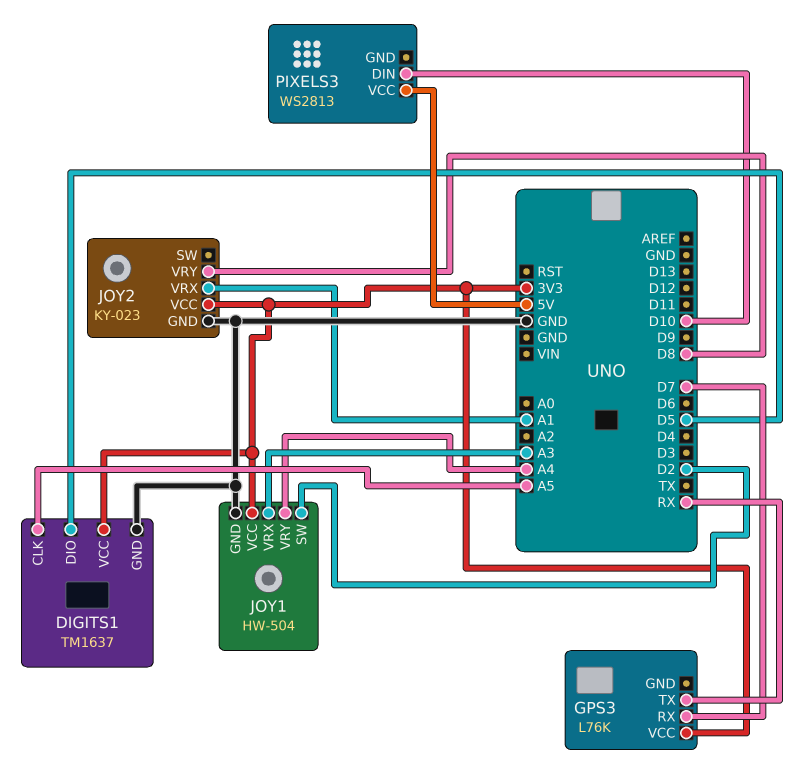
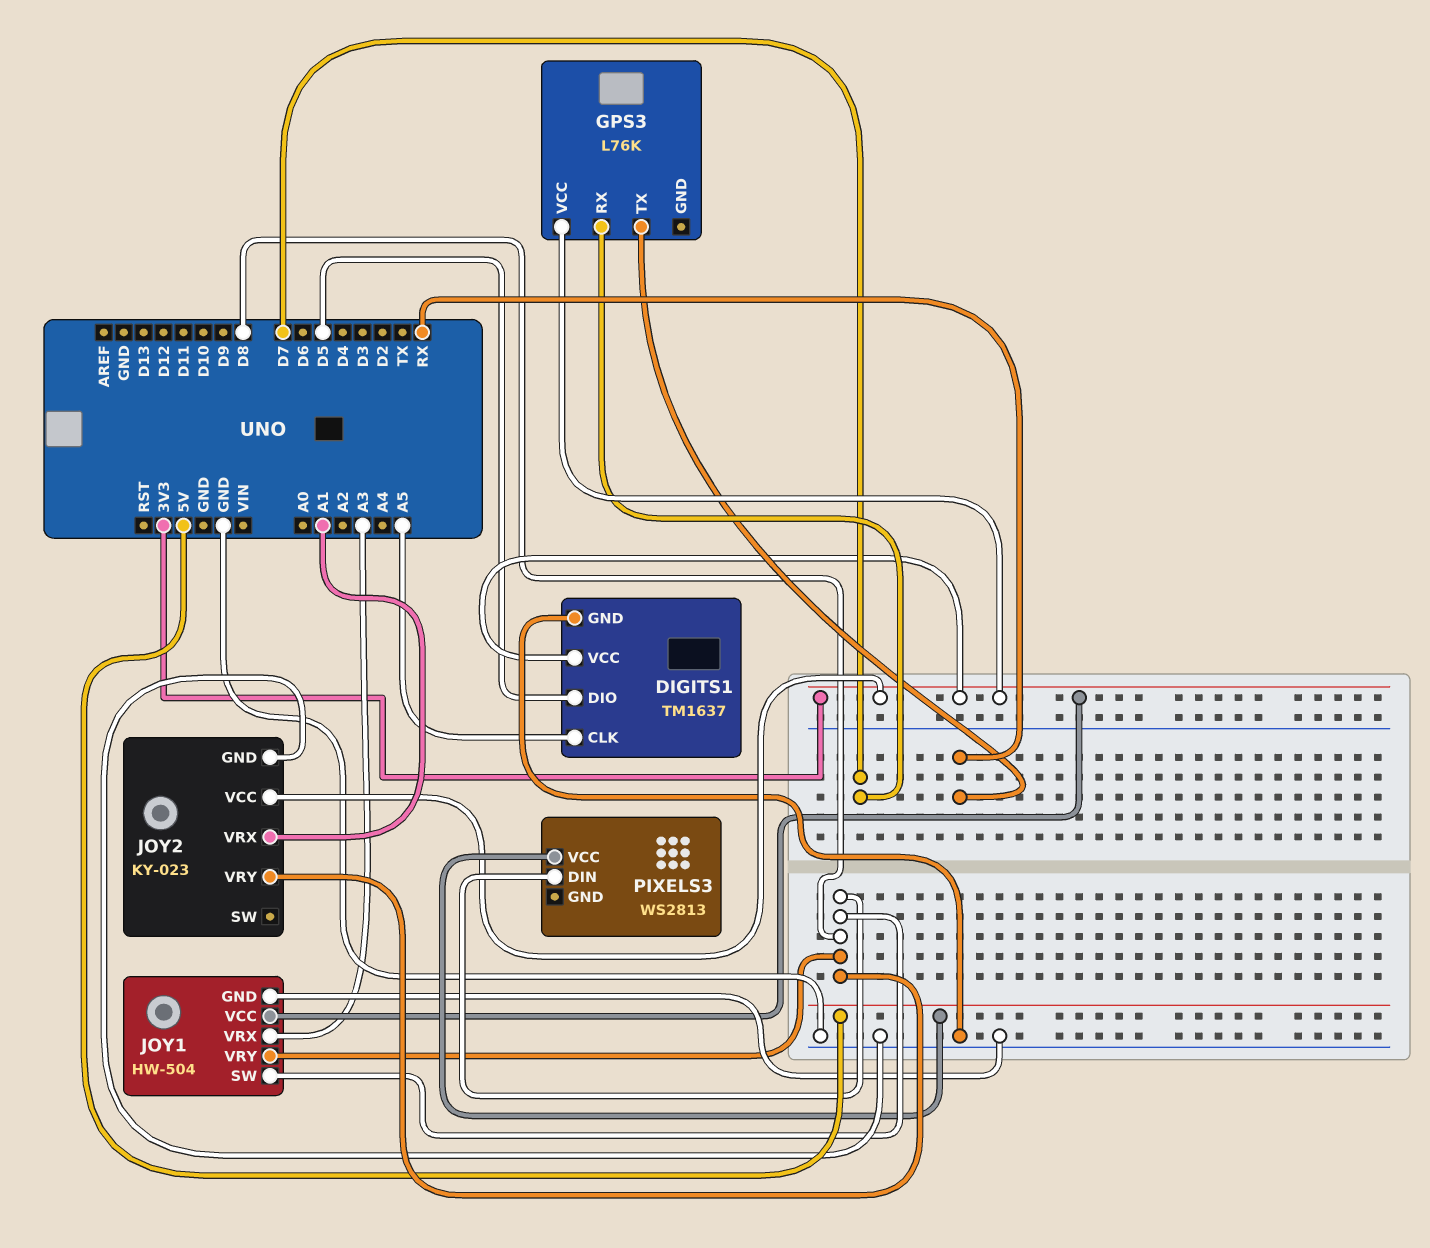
JOY1 pin SW: D2 -> D8
JOY1 pin VRY: A4 -> D8
PIXELS3 pin DIN: D10 -> D8

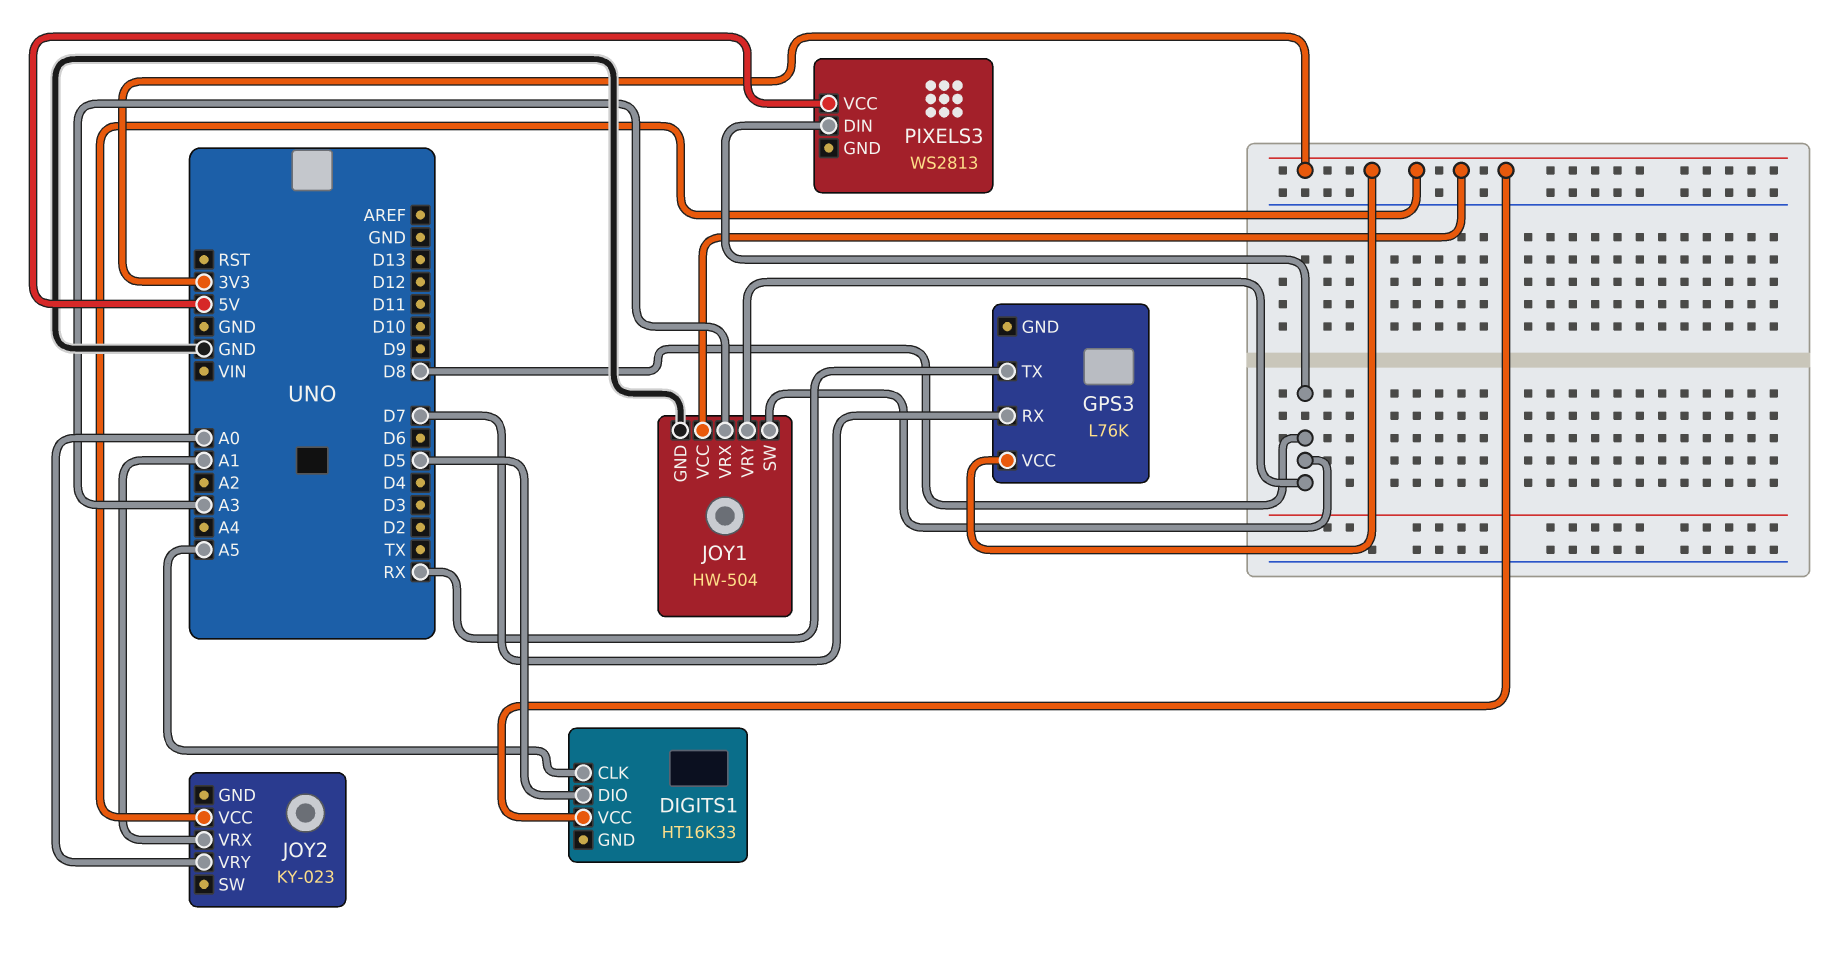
DIGITS1: TM1637 -> HT16K33
DIGITS1 pin GND: GND -> none
JOY2 pin GND: GND -> none
JOY2 pin VRY: D8 -> A0

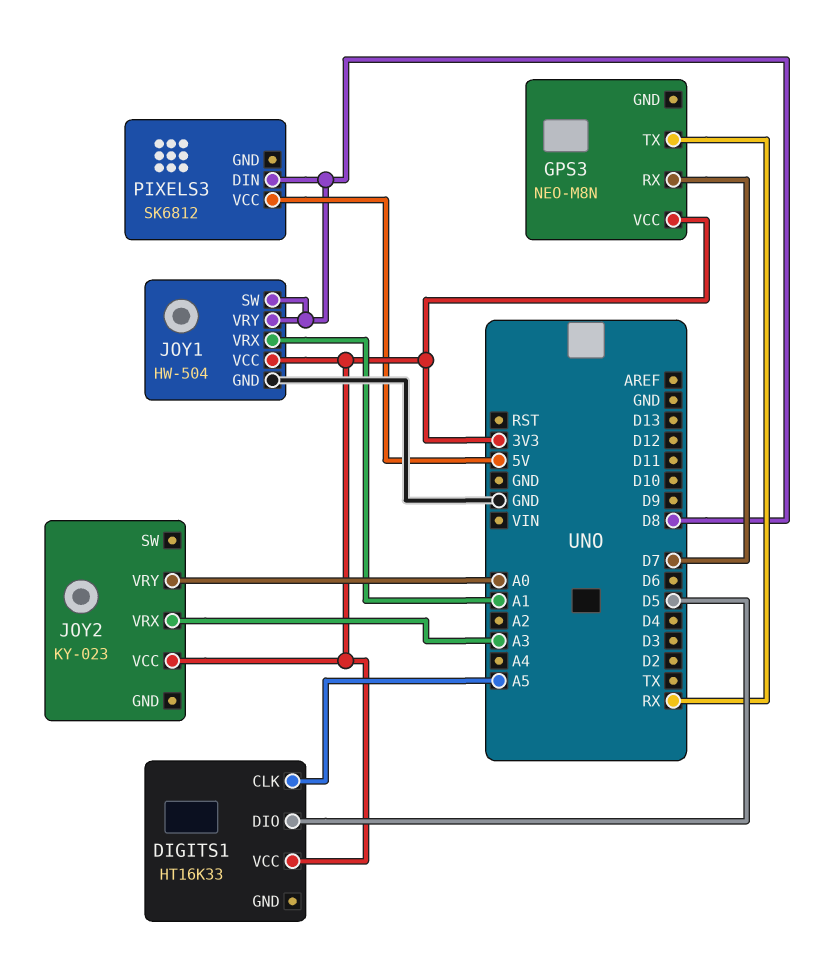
GPS3: L76K -> NEO-M8N
JOY1 pin VRX: A3 -> A1
JOY2 pin VRX: A1 -> A3
PIXELS3: WS2813 -> SK6812

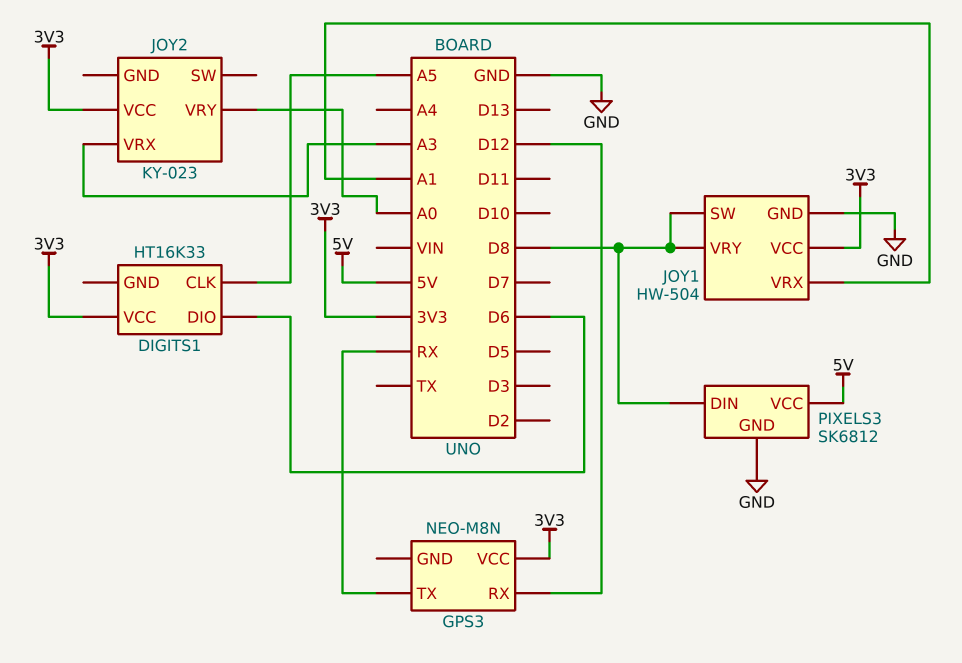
DIGITS1 pin DIO: D5 -> D6
GPS3 pin RX: D7 -> D12
PIXELS3 pin GND: none -> GND

